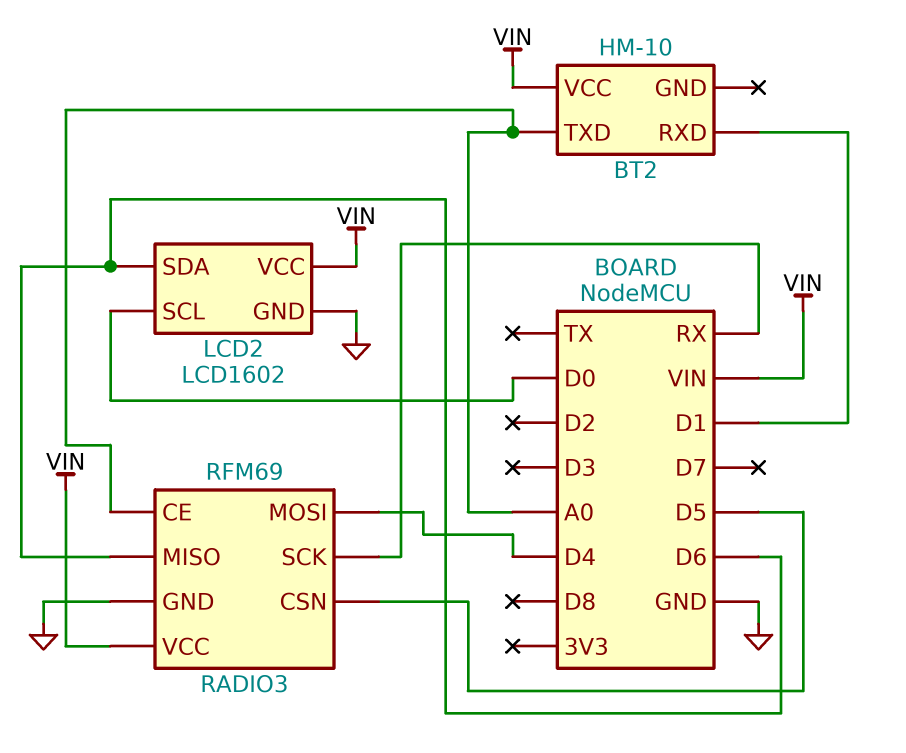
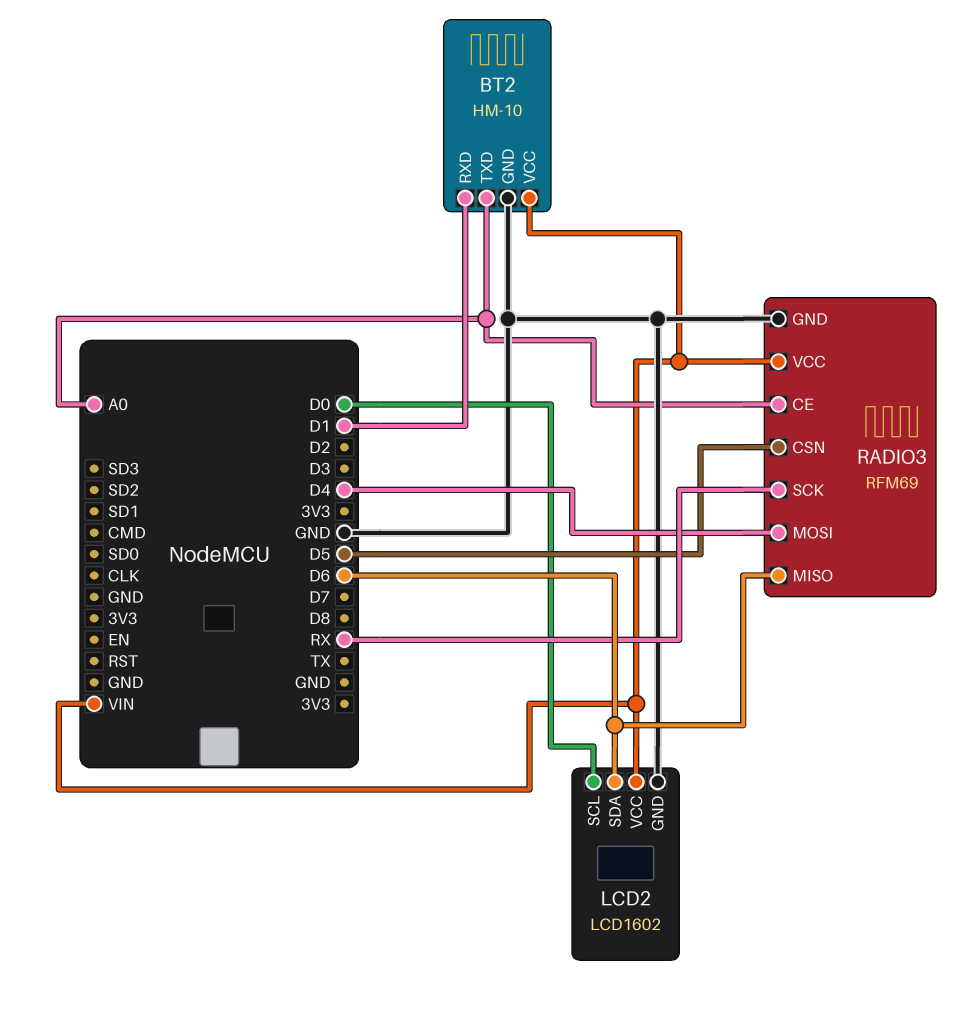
BT2 pin GND: none -> GND

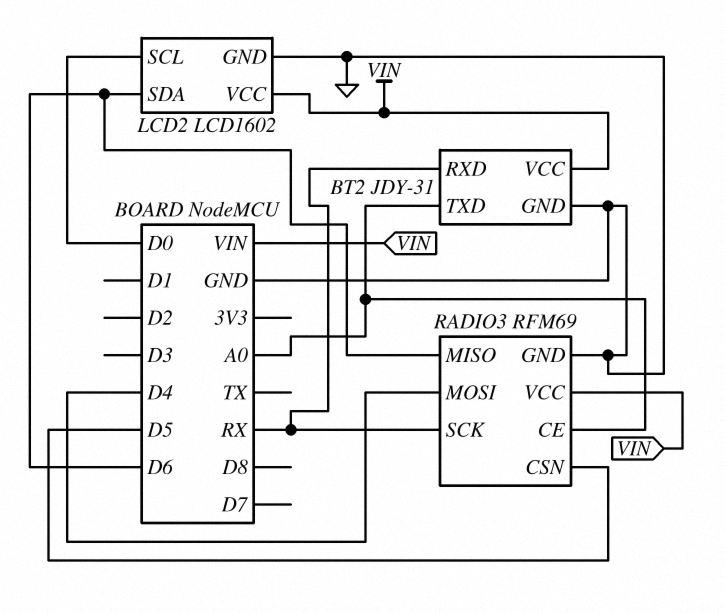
BT2: HM-10 -> JDY-31
BT2 pin RXD: D1 -> RX

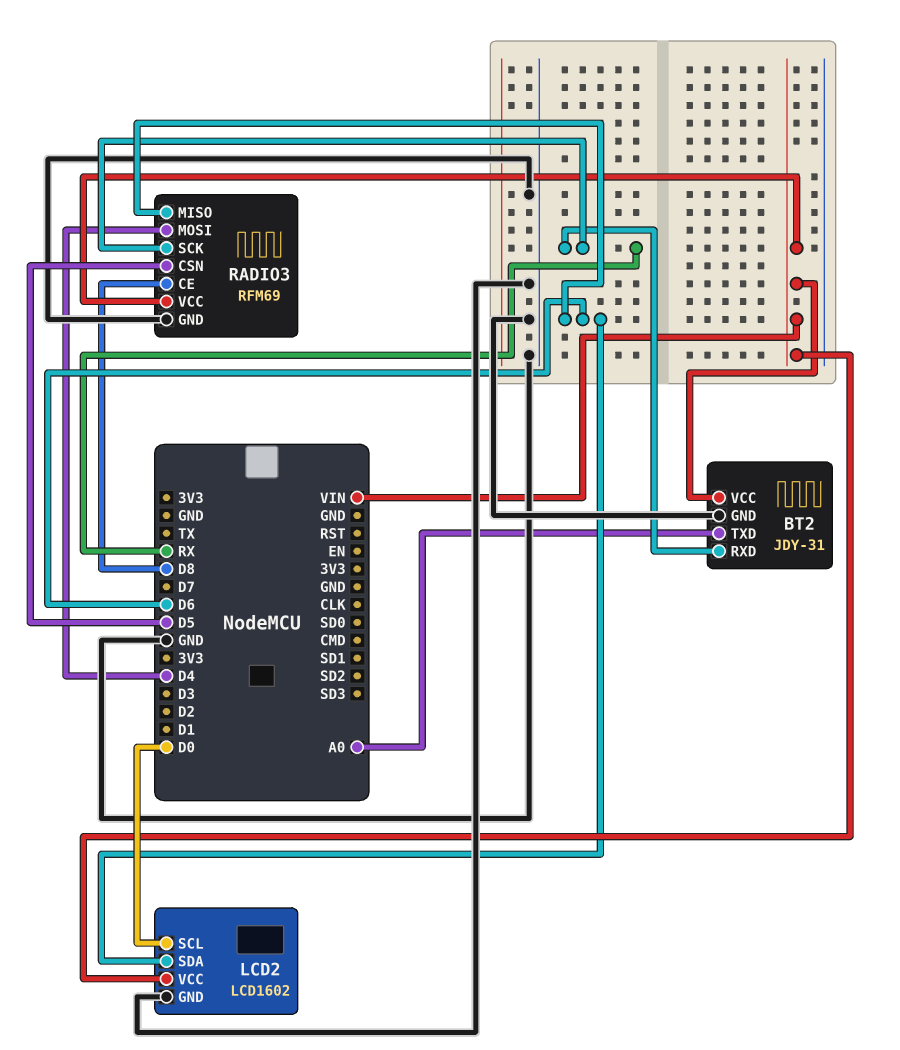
RADIO3 pin CE: A0 -> D8

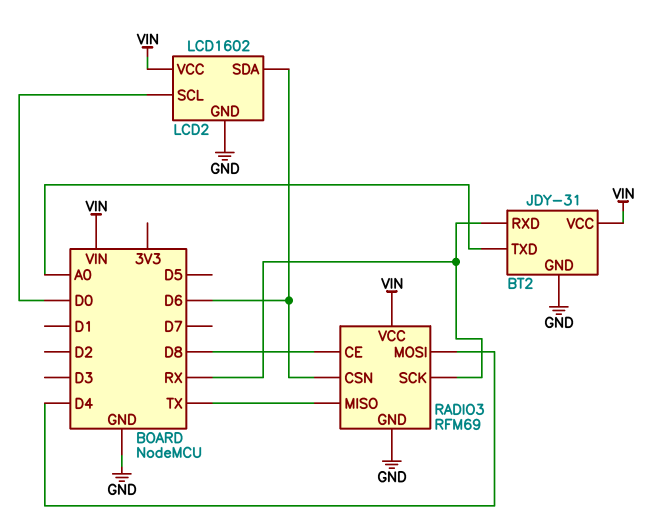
RADIO3 pin CSN: D5 -> D6
RADIO3 pin MISO: D6 -> TX

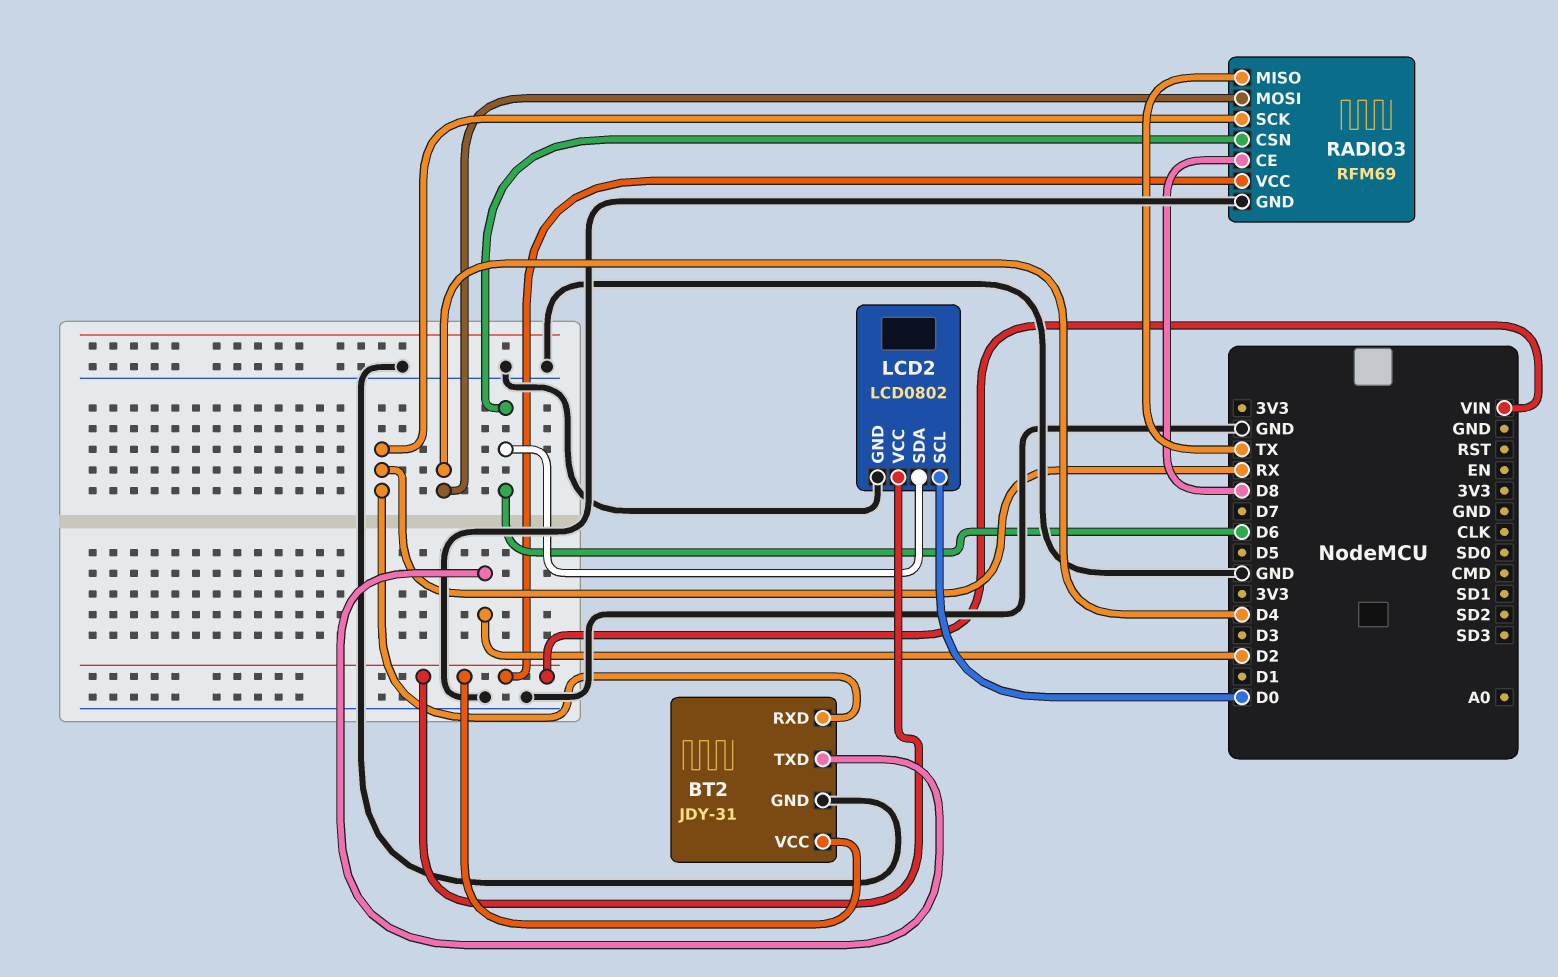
BT2 pin TXD: A0 -> D2
LCD2: LCD1602 -> LCD0802

